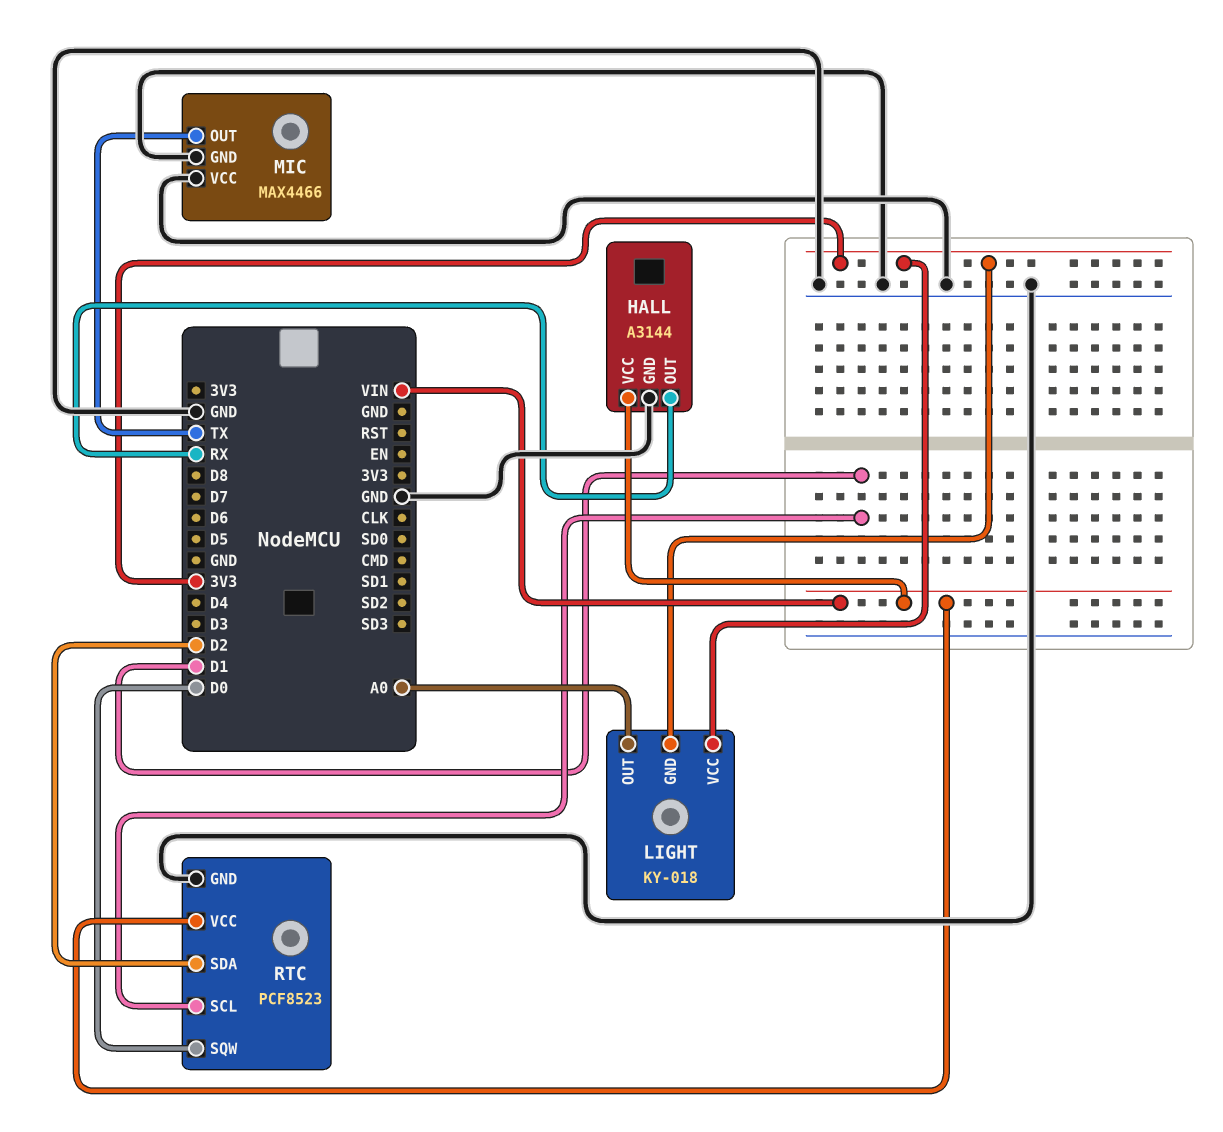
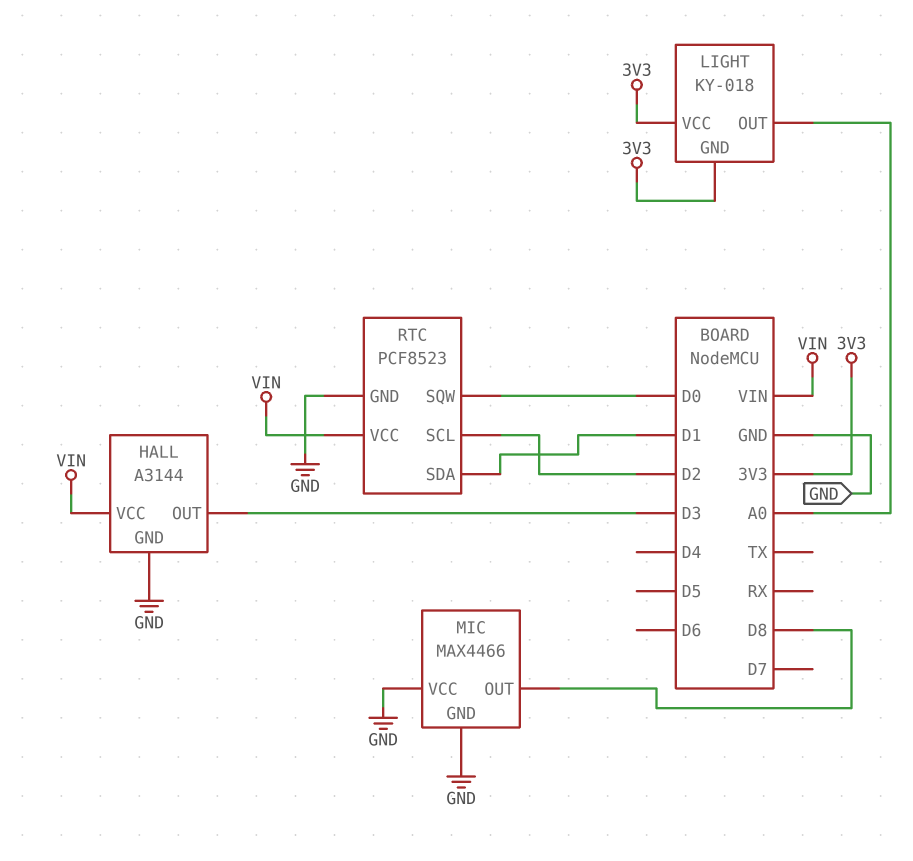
HALL pin OUT: RX -> D3
MIC pin OUT: TX -> D8
RTC pin SCL: D1 -> D2
RTC pin SDA: D2 -> D1

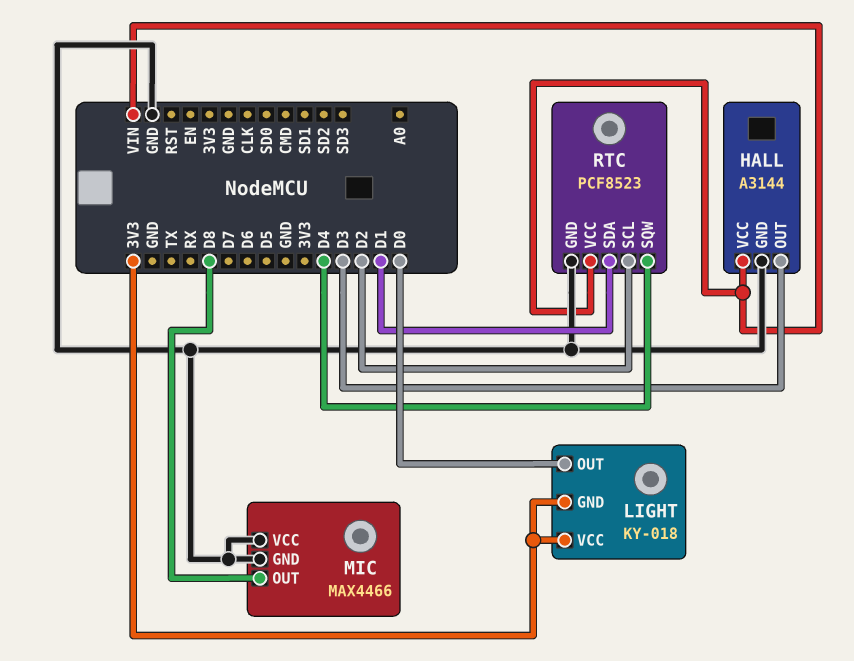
LIGHT pin OUT: A0 -> D0
RTC pin SQW: D0 -> D4

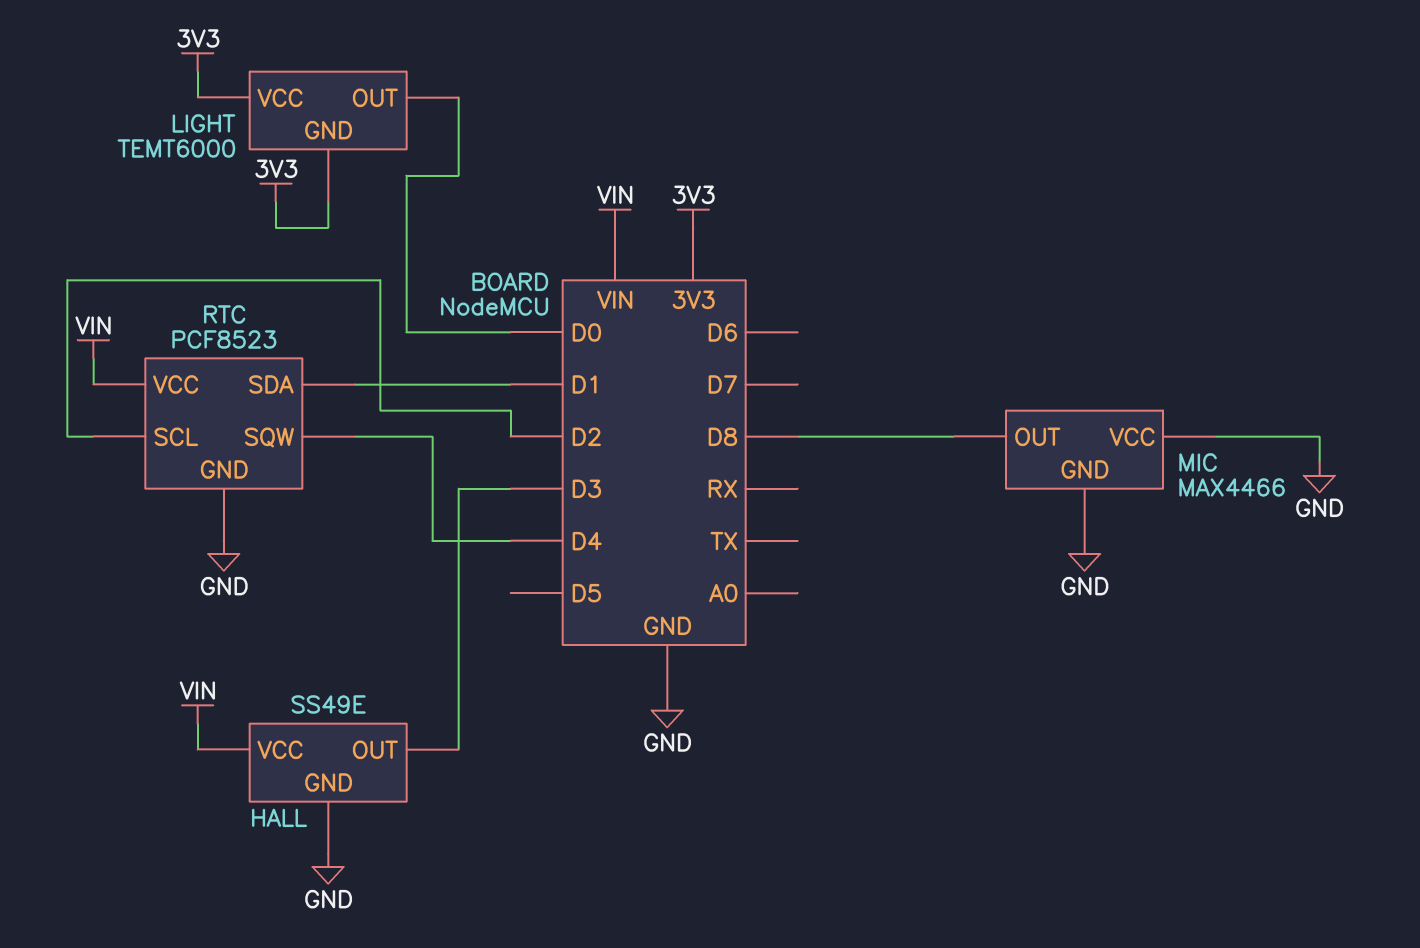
HALL: A3144 -> SS49E
LIGHT: KY-018 -> TEMT6000

